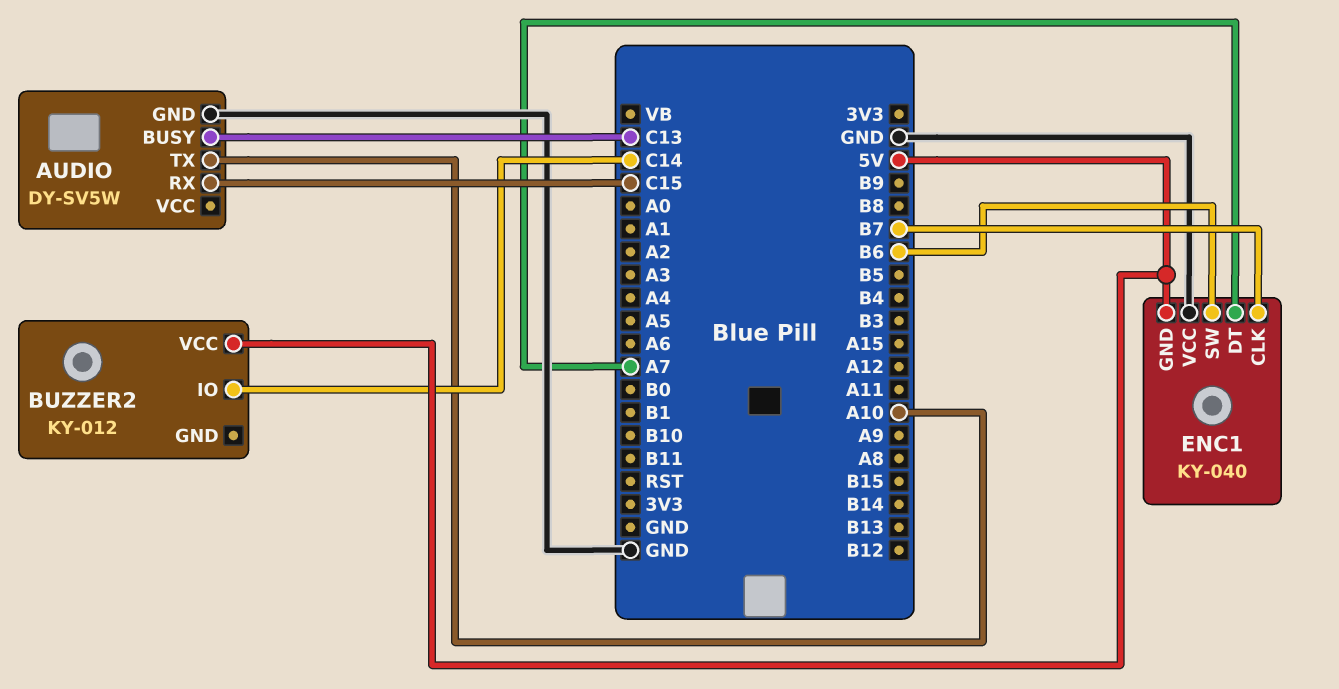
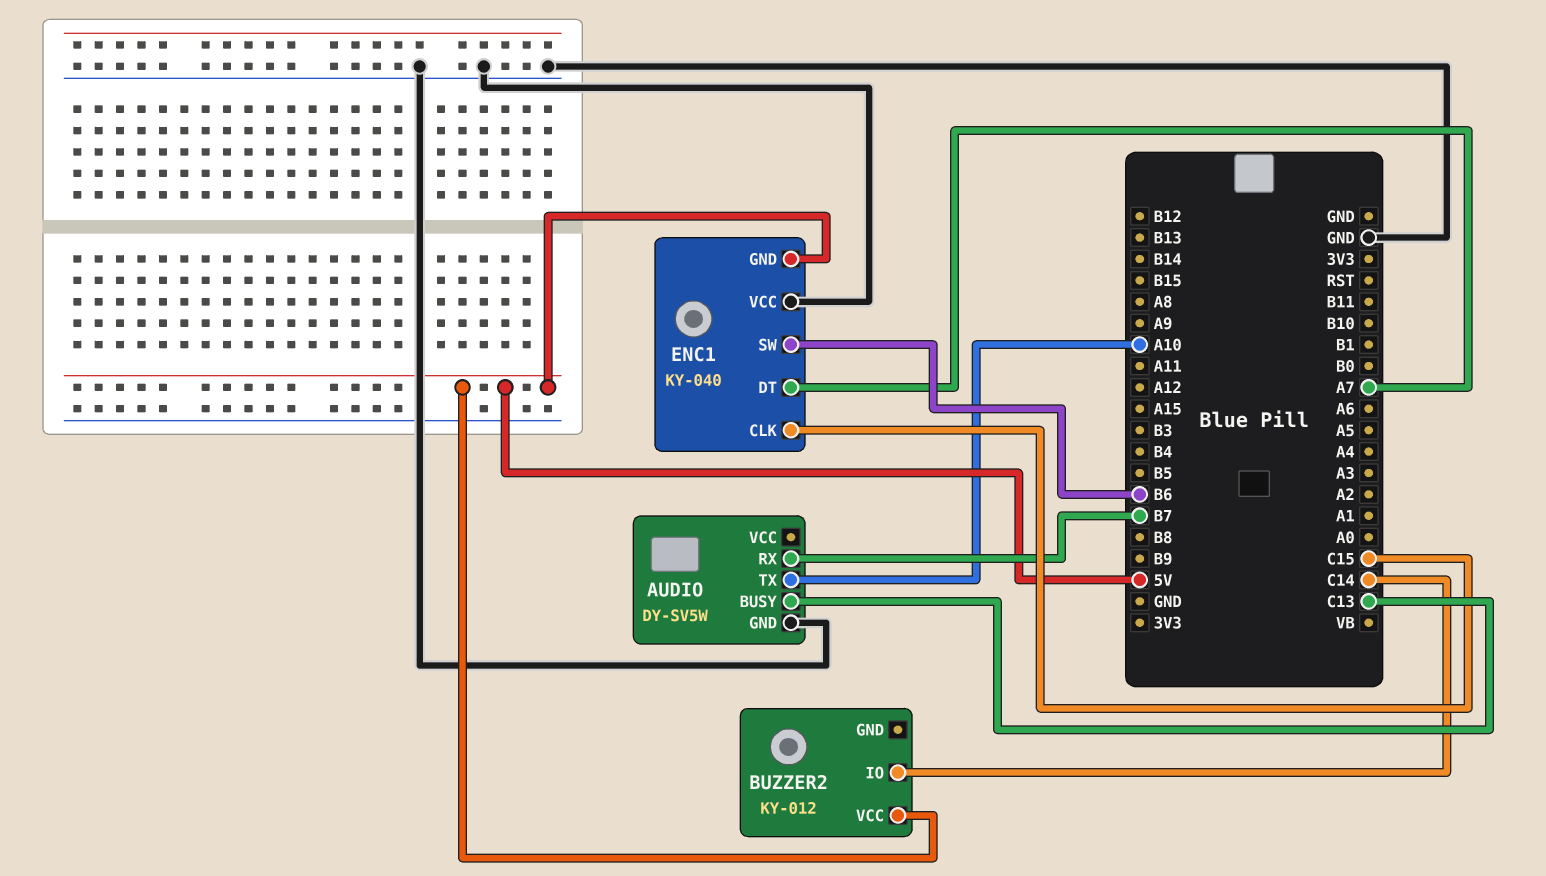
AUDIO pin RX: C15 -> B7
ENC1 pin CLK: B7 -> C15

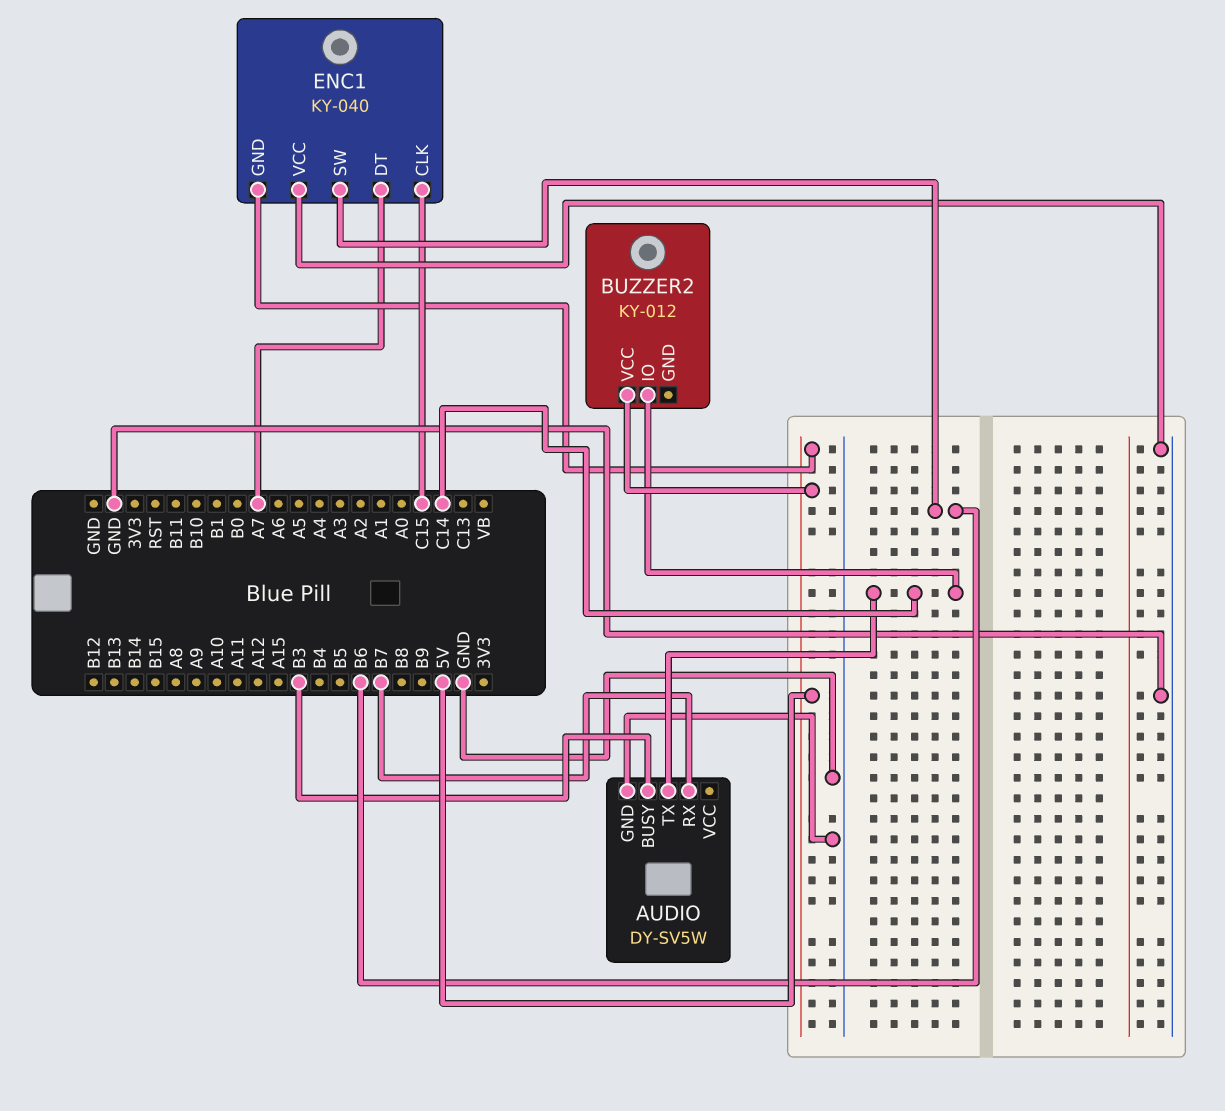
AUDIO pin BUSY: C13 -> B3
AUDIO pin TX: A10 -> C14

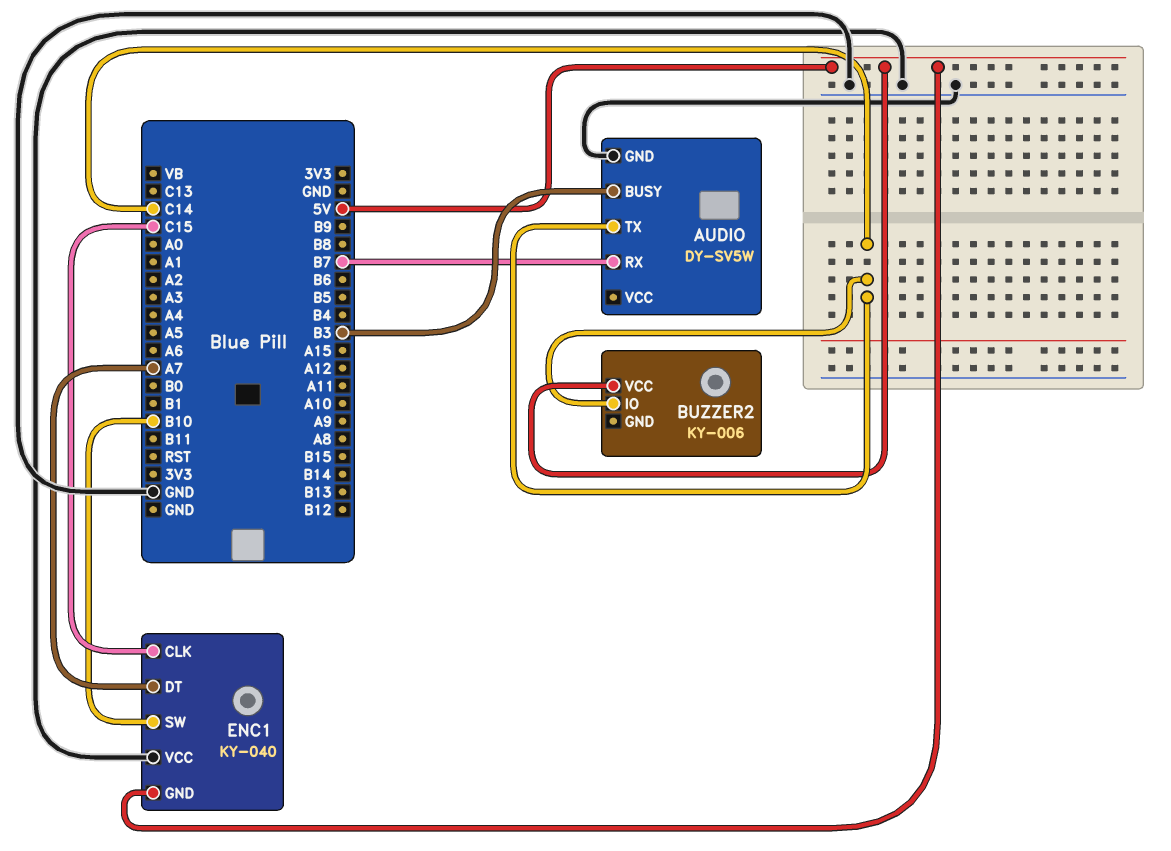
BUZZER2: KY-012 -> KY-006
ENC1 pin SW: B6 -> B10

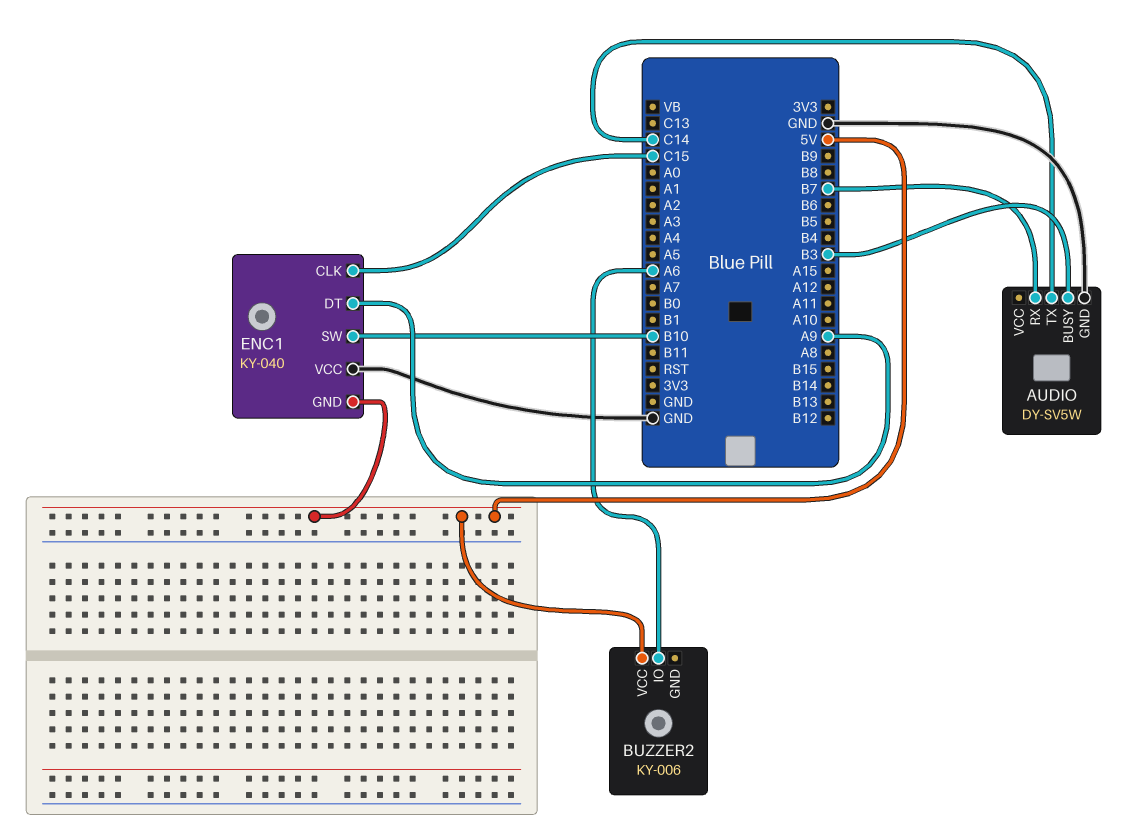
BUZZER2 pin IO: C14 -> A6
ENC1 pin DT: A7 -> A9

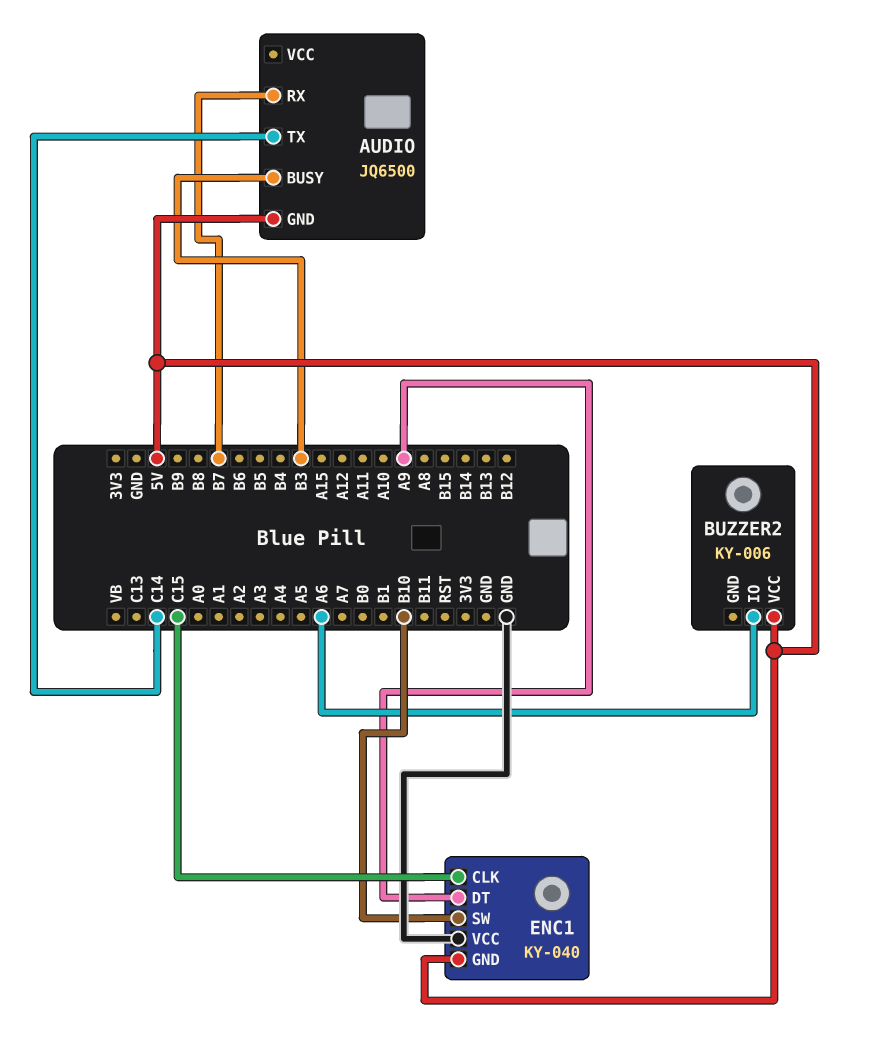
AUDIO: DY-SV5W -> JQ6500
AUDIO pin GND: GND -> 5V

